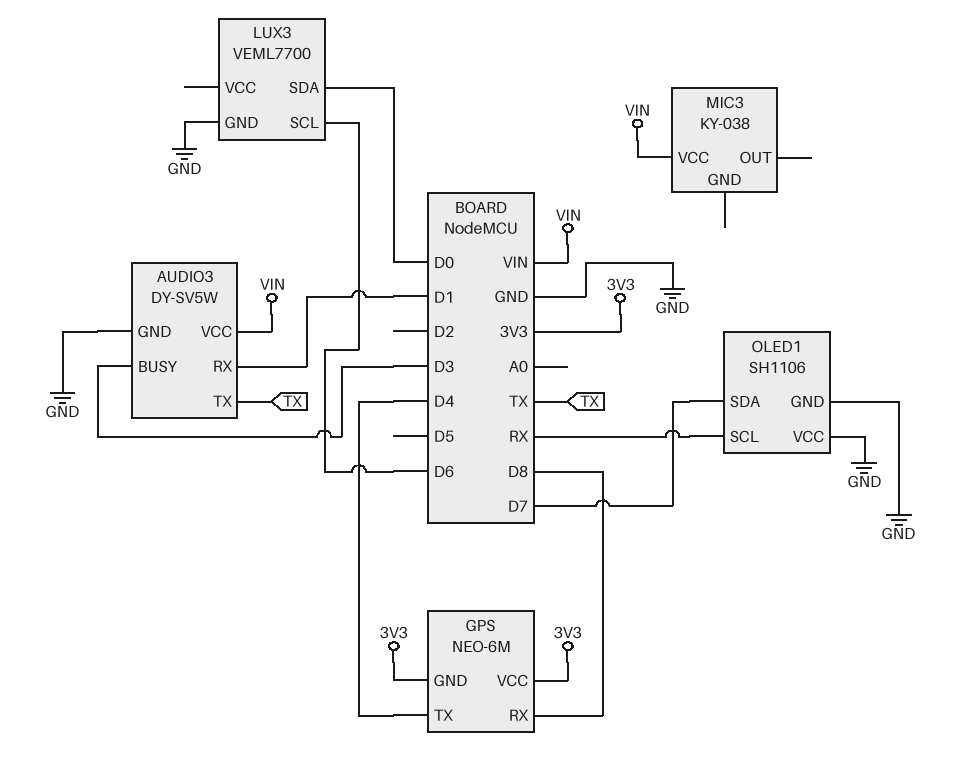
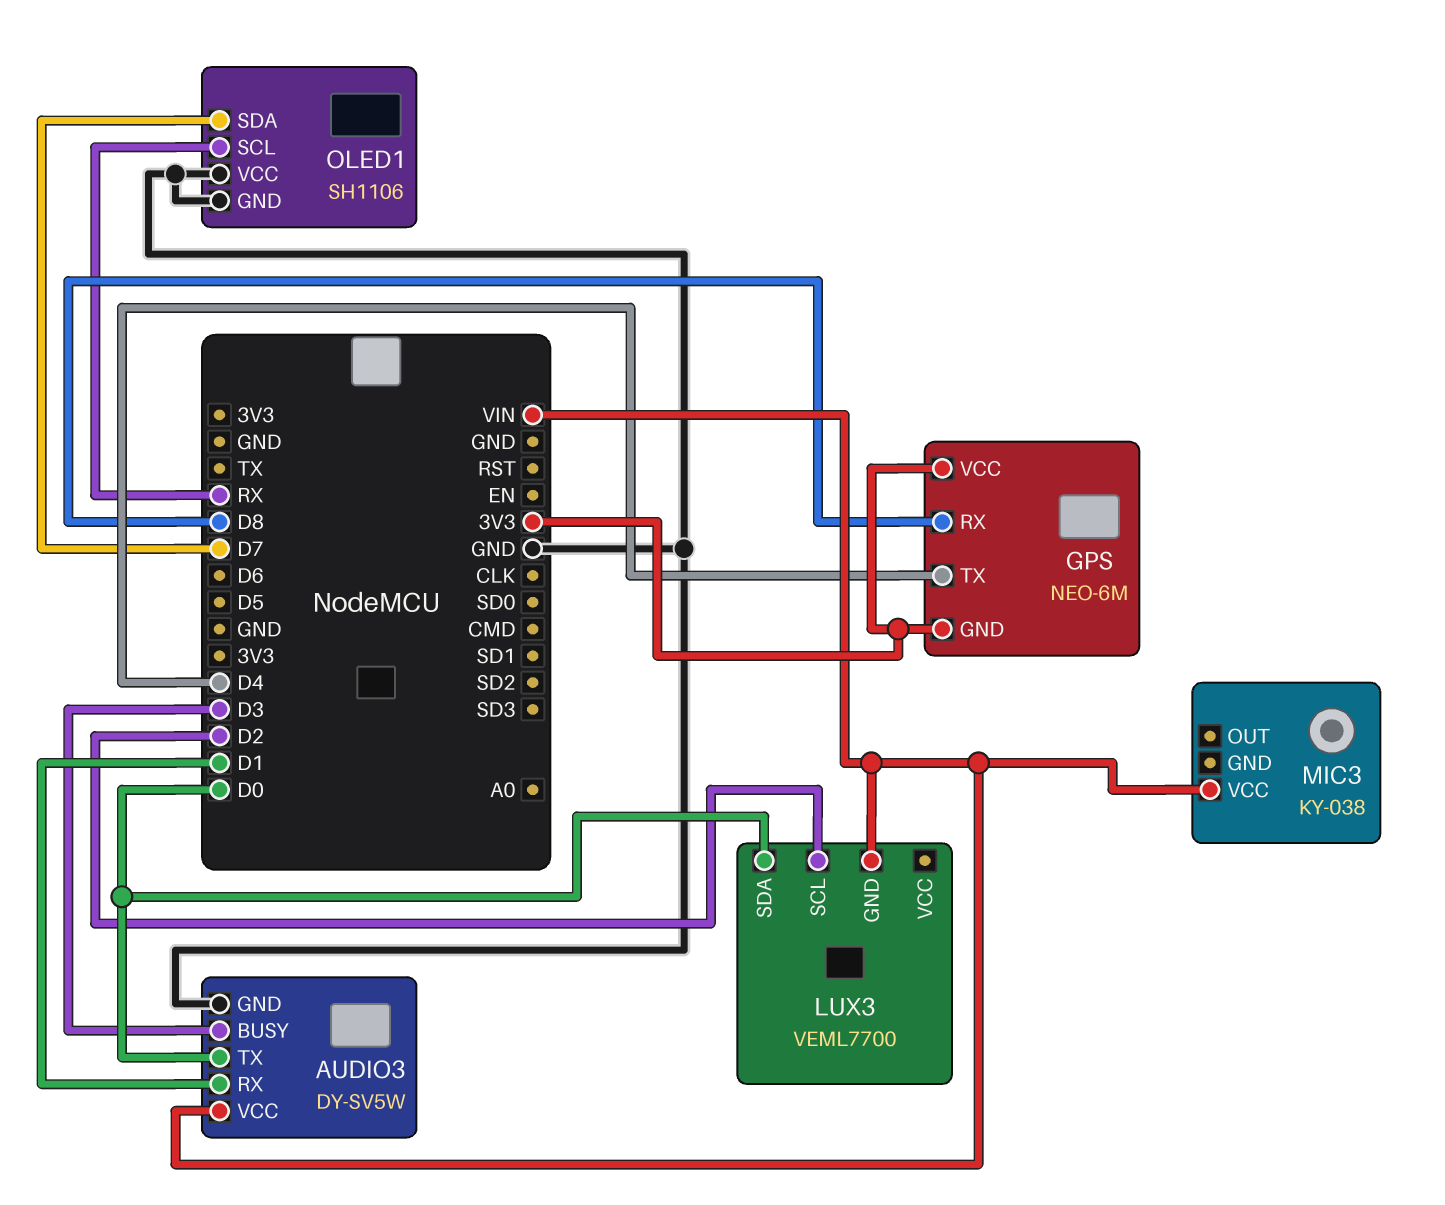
AUDIO3 pin TX: TX -> D0
LUX3 pin GND: GND -> VIN
LUX3 pin SCL: D6 -> D2

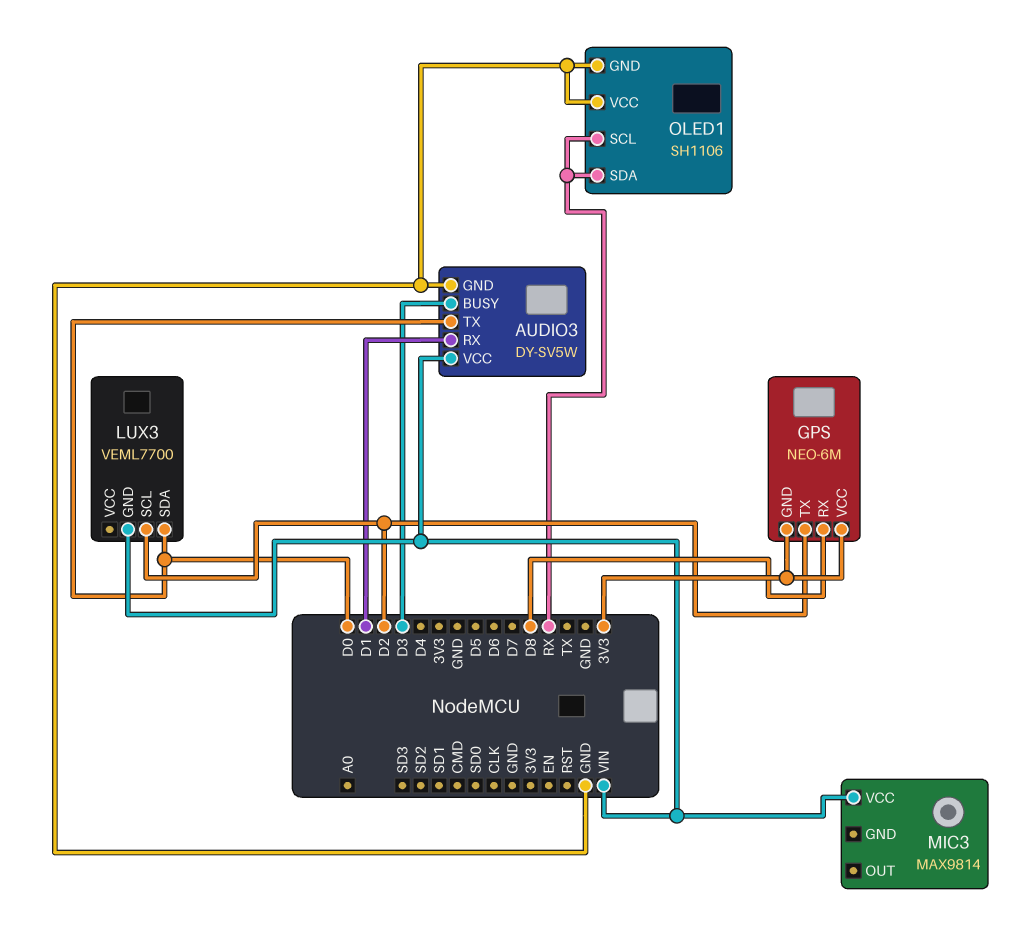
GPS pin TX: D4 -> D2
MIC3: KY-038 -> MAX9814
OLED1 pin SDA: D7 -> RX

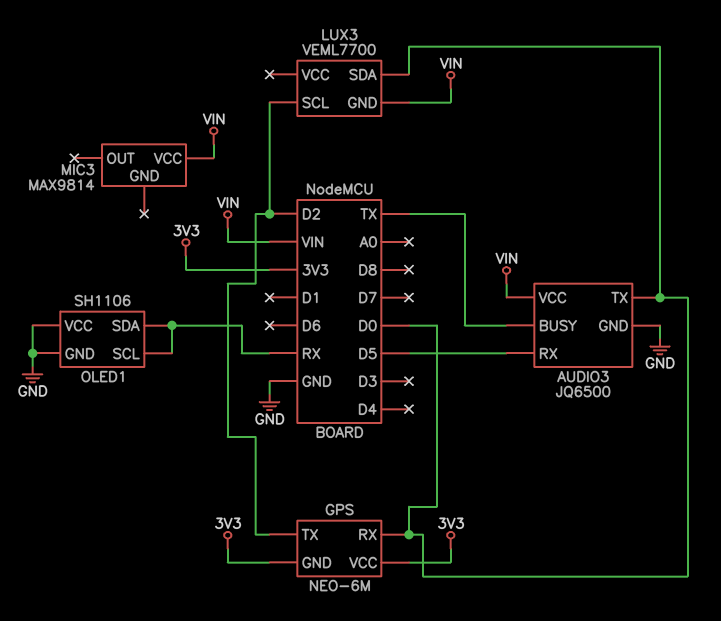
AUDIO3: DY-SV5W -> JQ6500
AUDIO3 pin BUSY: D3 -> TX
AUDIO3 pin RX: D1 -> D5
GPS pin RX: D8 -> D0

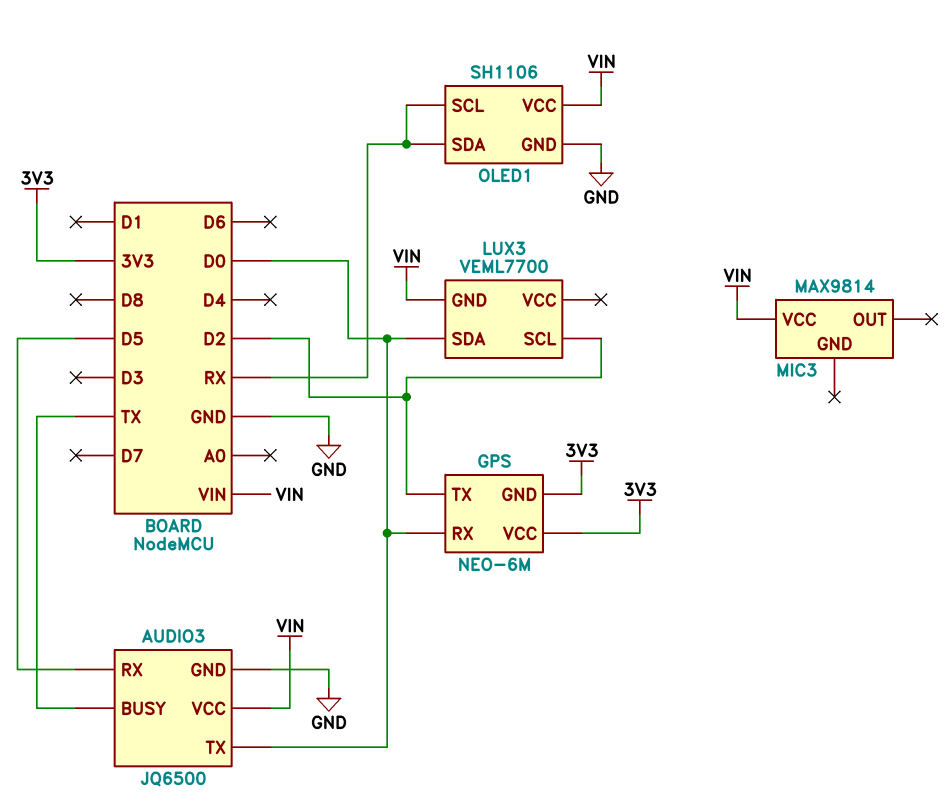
OLED1 pin VCC: GND -> VIN

